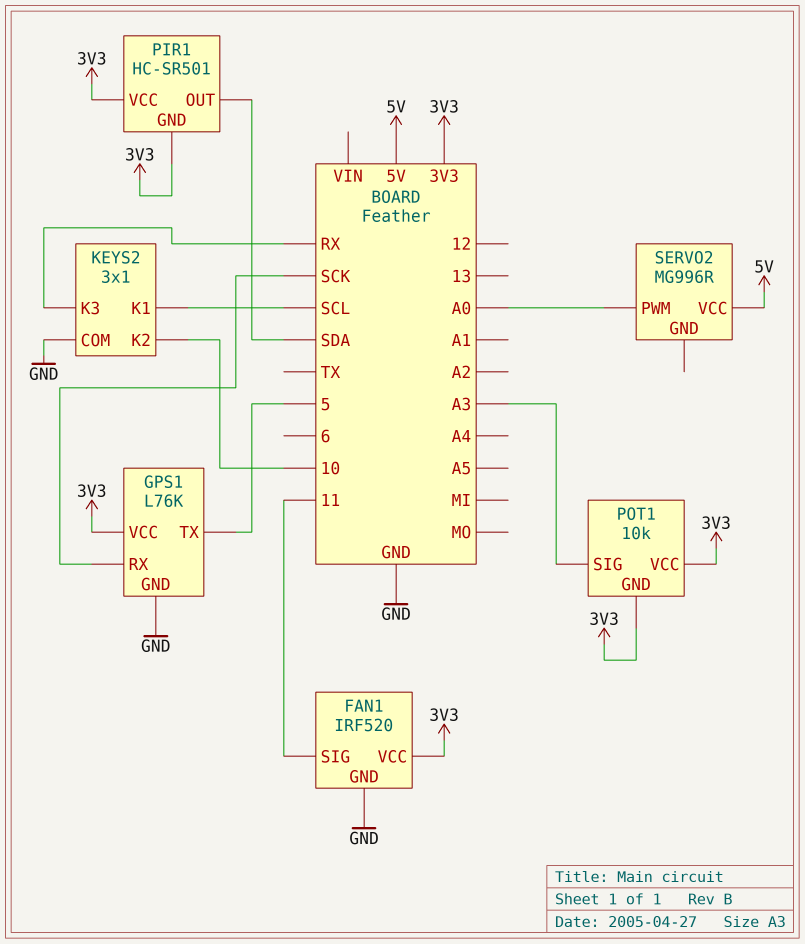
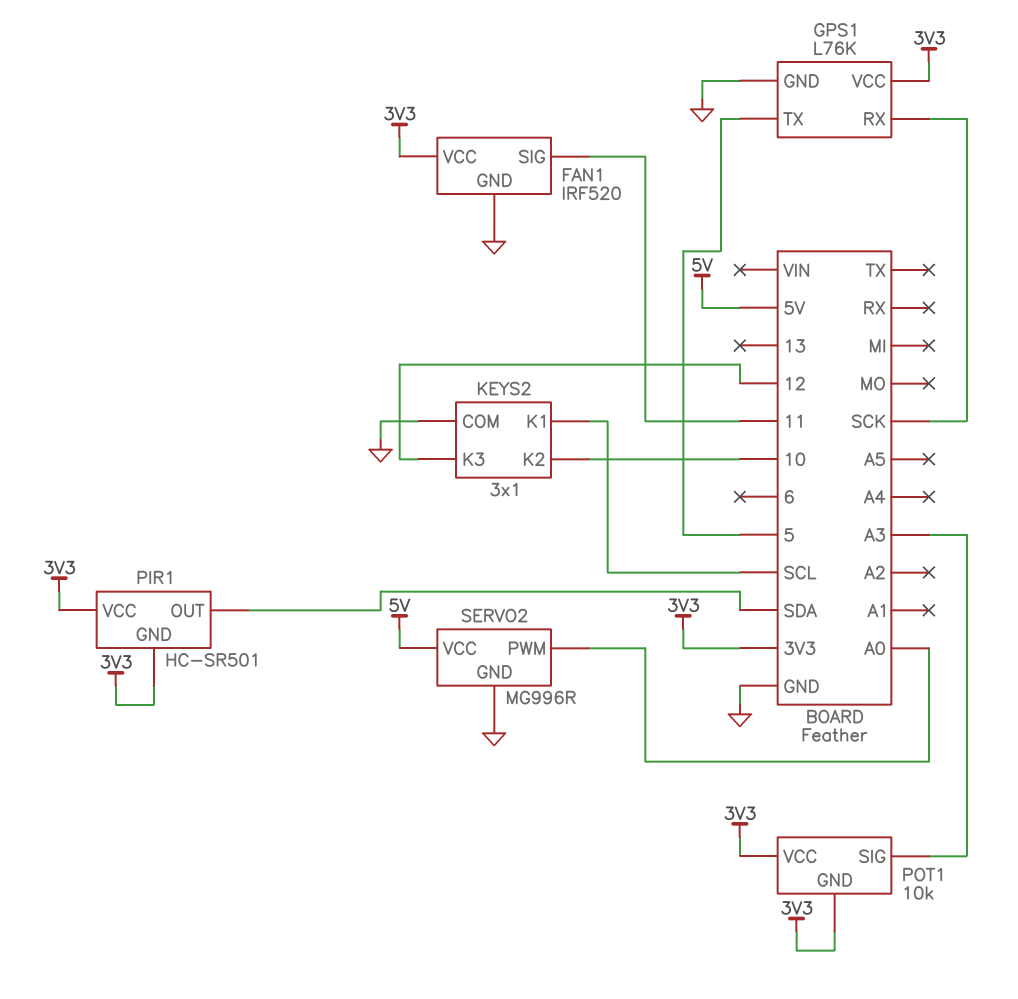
KEYS2 pin K3: RX -> 12
SERVO2 pin GND: none -> GND

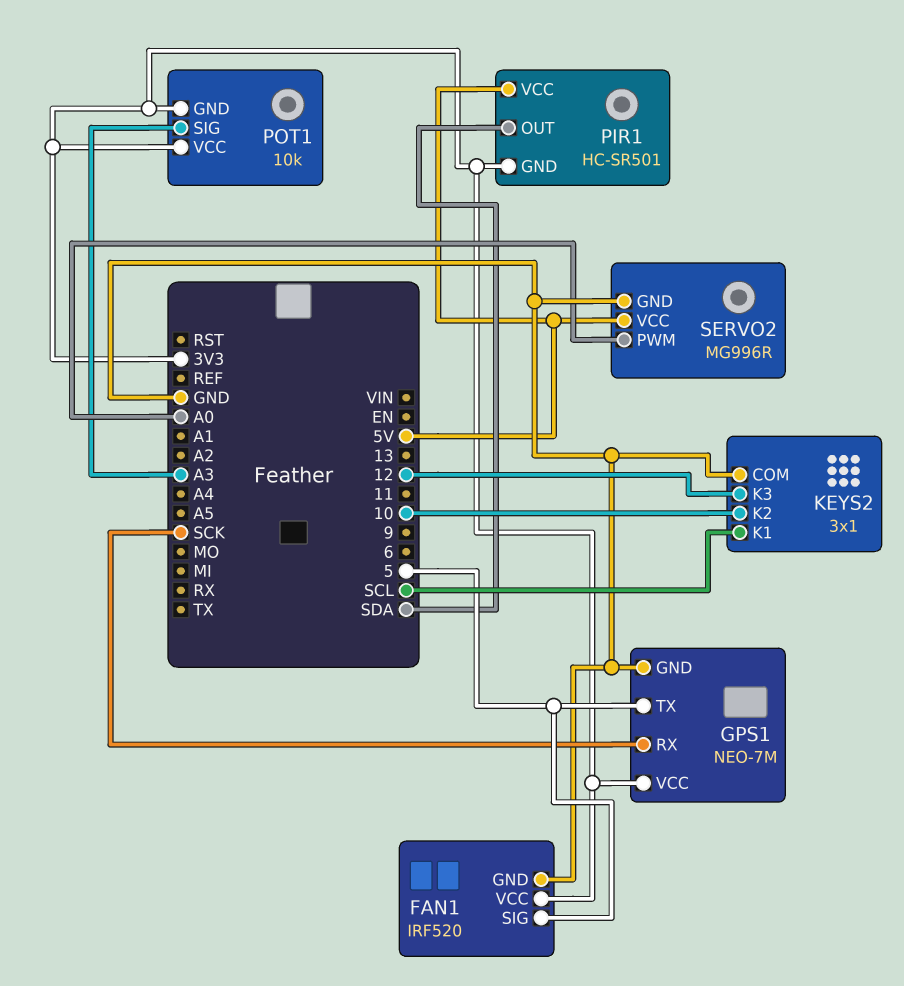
FAN1 pin SIG: 11 -> 5
GPS1: L76K -> NEO-7M
PIR1 pin VCC: 3V3 -> 5V

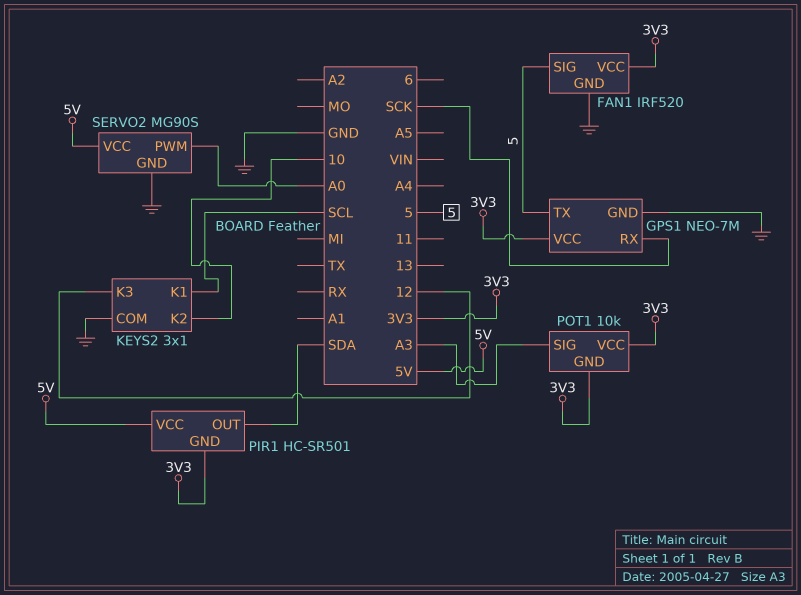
SERVO2: MG996R -> MG90S

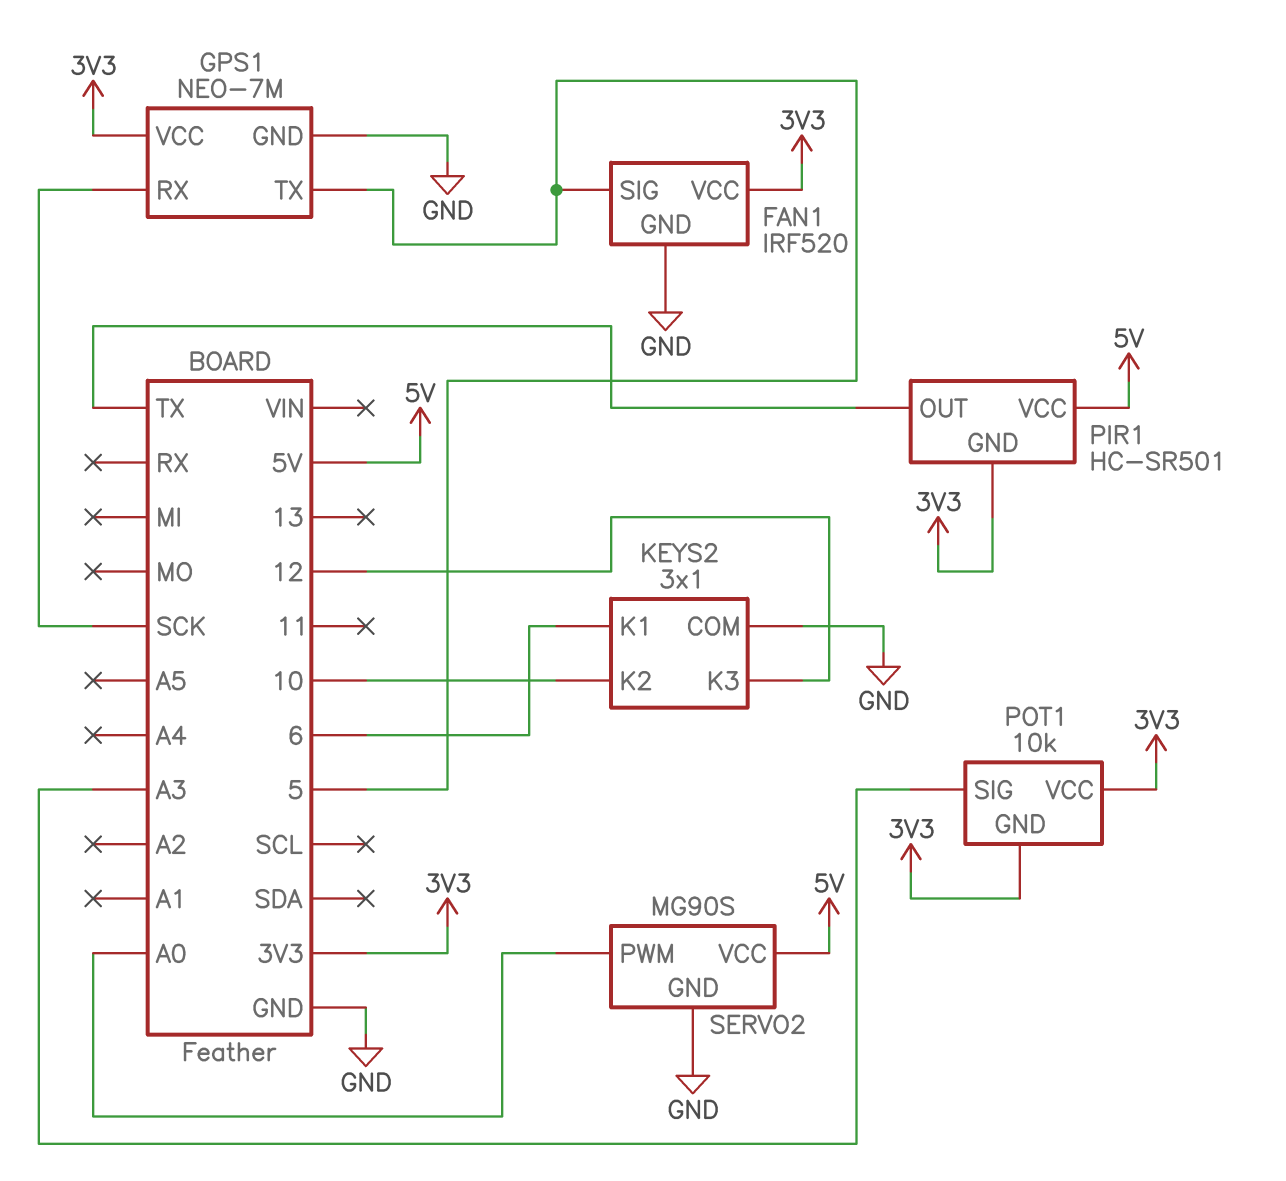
KEYS2 pin K1: SCL -> 6
PIR1 pin OUT: SDA -> TX

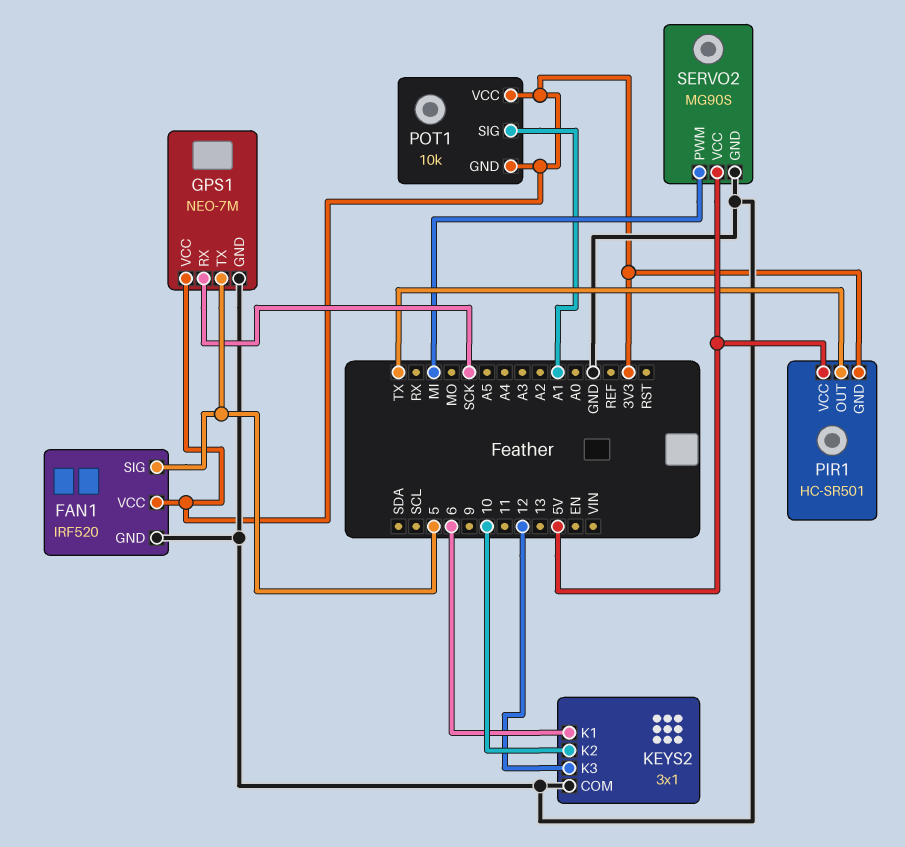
POT1 pin SIG: A3 -> A1
SERVO2 pin PWM: A0 -> MI

